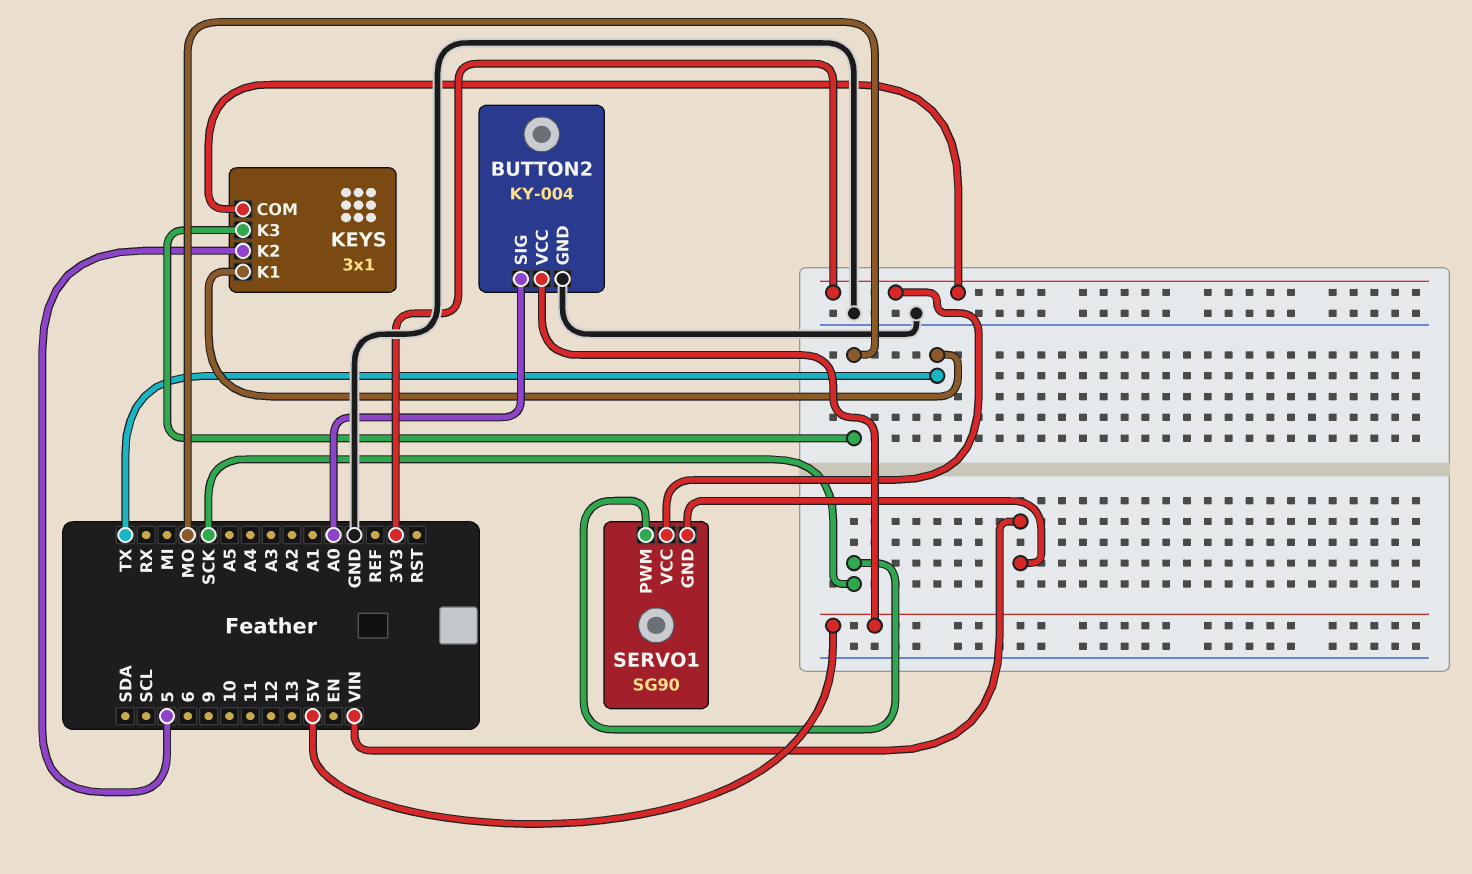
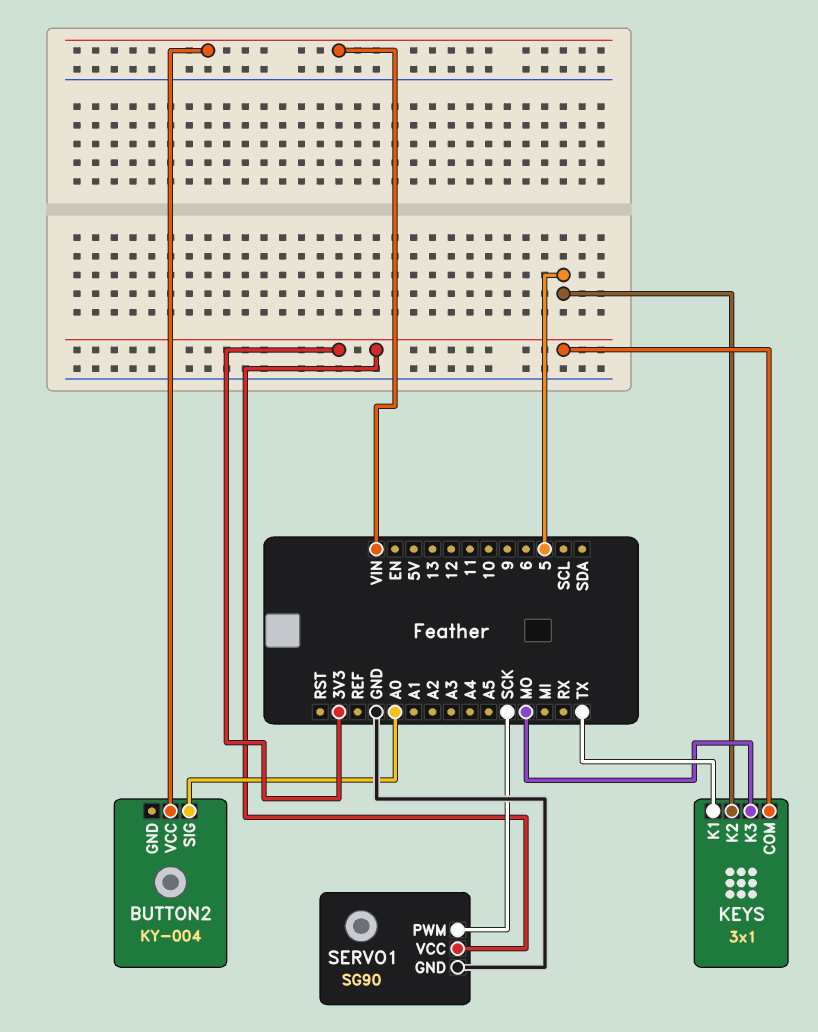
BUTTON2 pin GND: GND -> none
BUTTON2 pin VCC: 5V -> VIN
SERVO1 pin GND: VIN -> GND

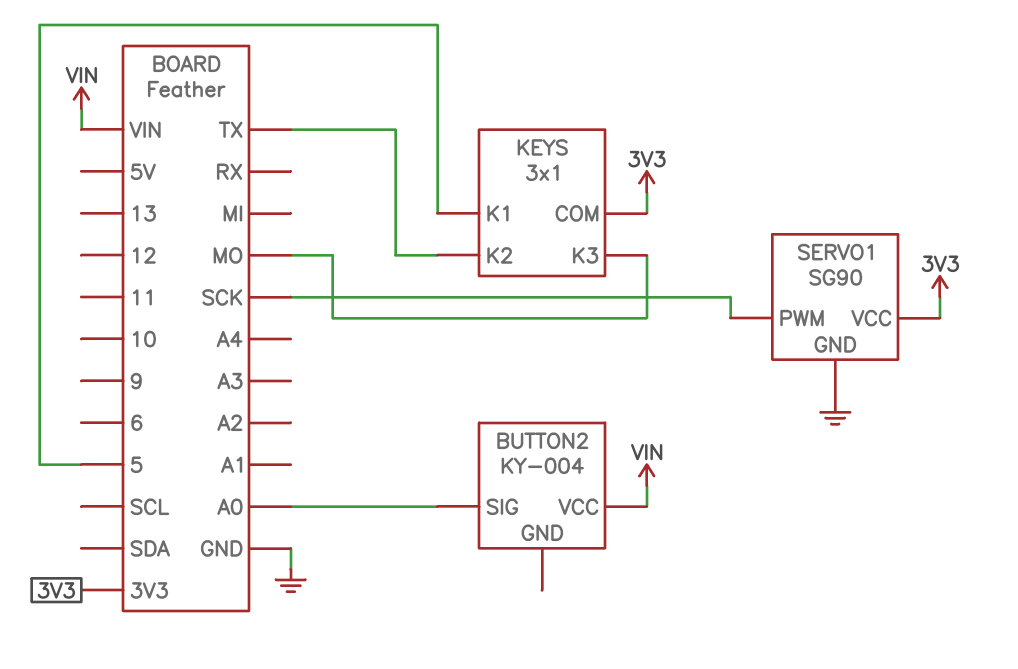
KEYS pin K1: TX -> 5
KEYS pin K2: 5 -> TX

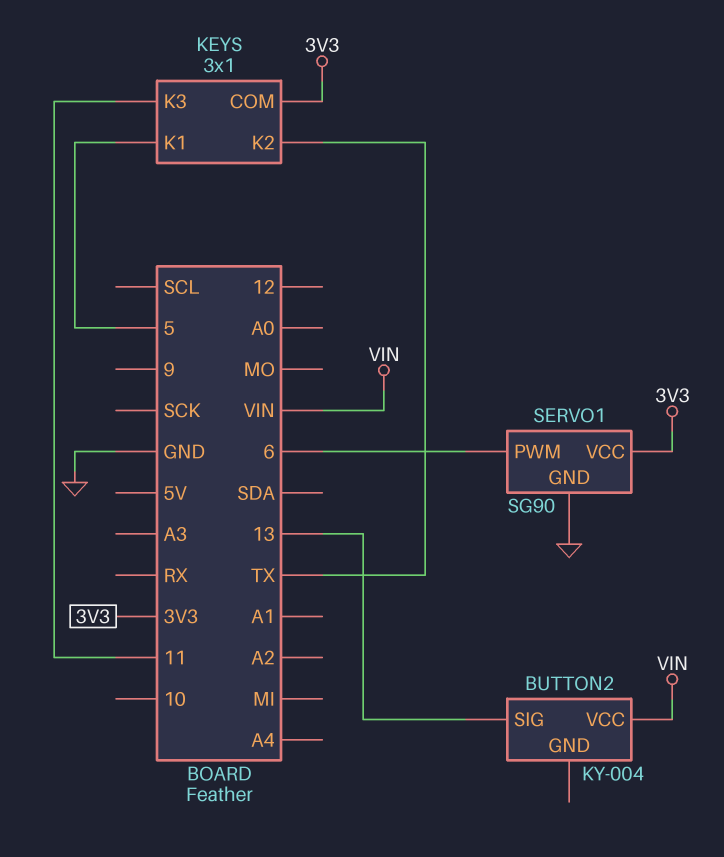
BUTTON2 pin SIG: A0 -> 13
KEYS pin K3: MO -> 11
SERVO1 pin PWM: SCK -> 6

